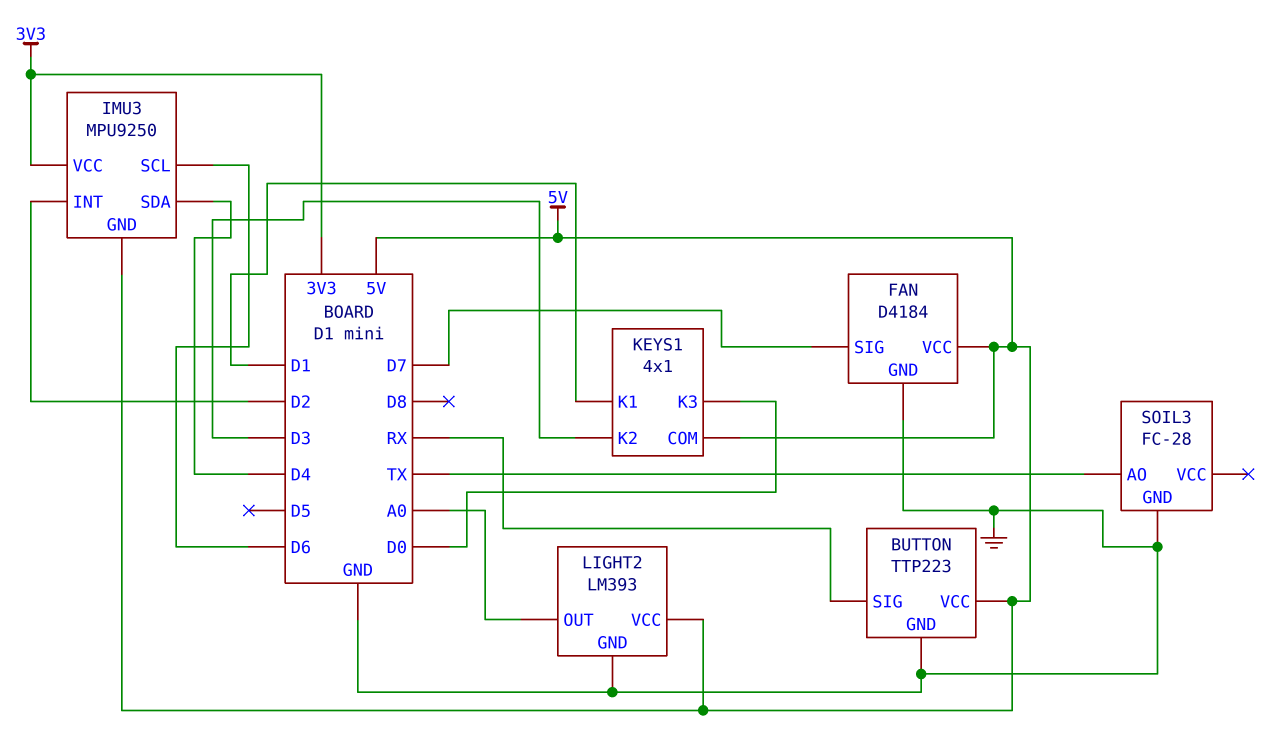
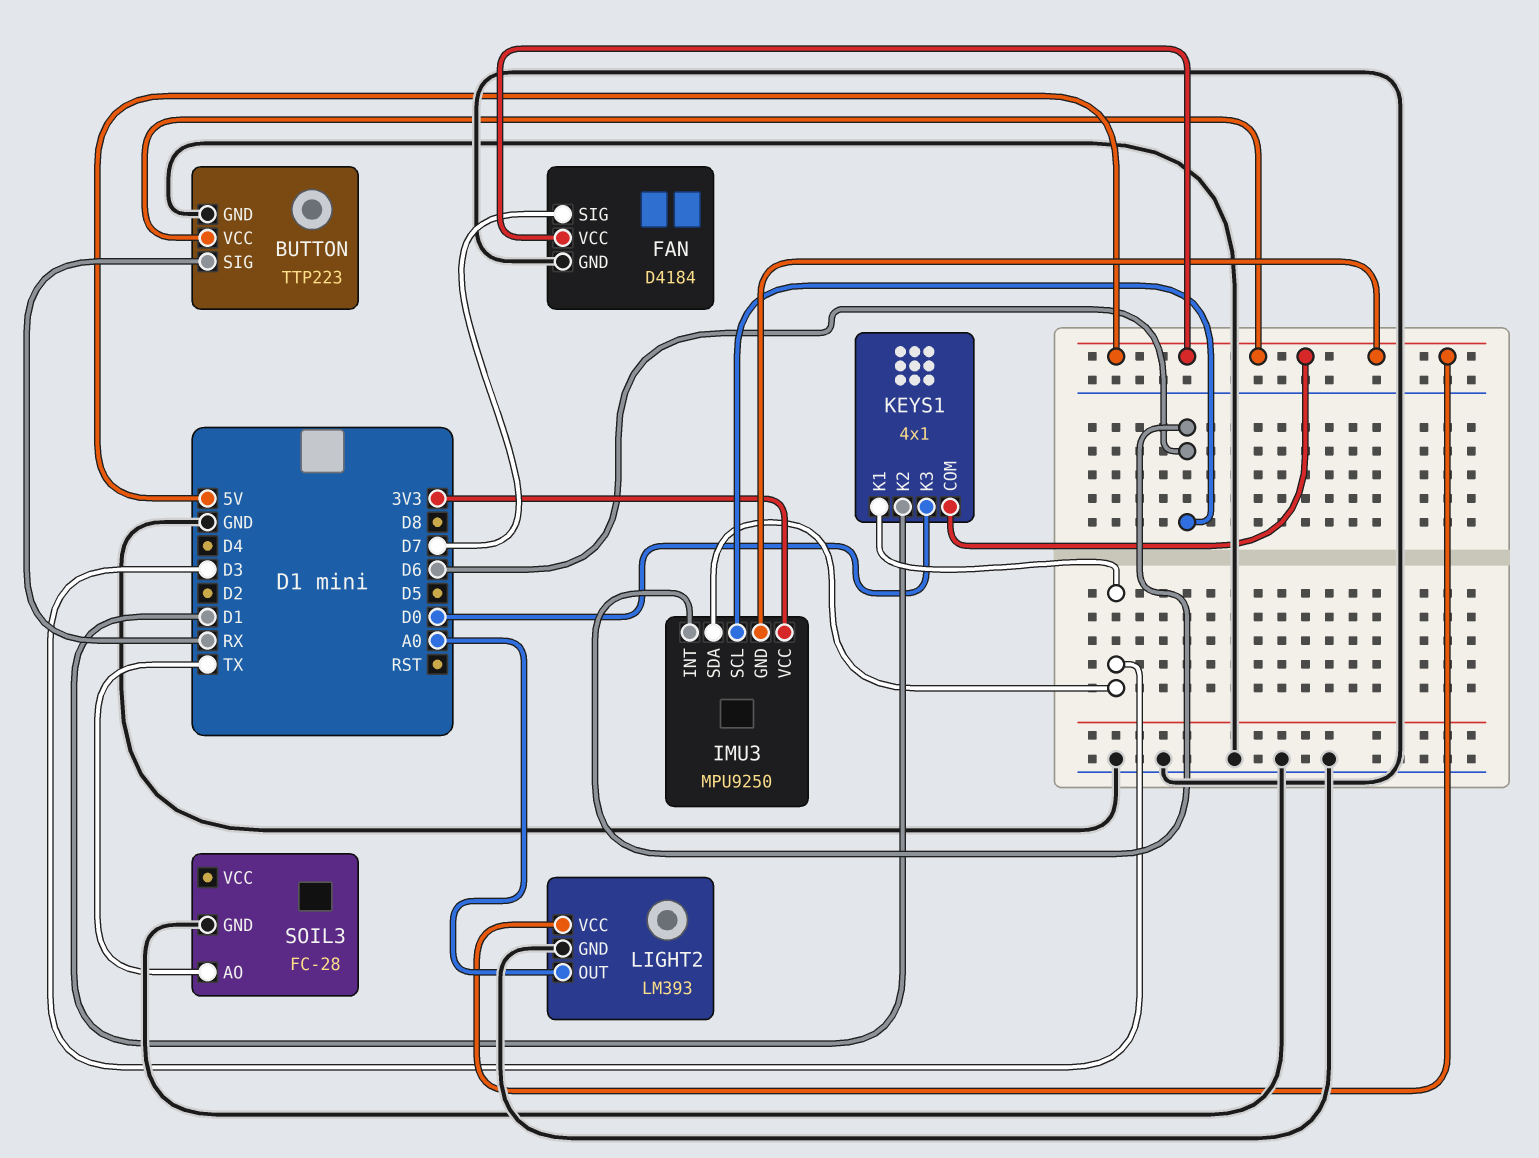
IMU3 pin INT: D2 -> D6
IMU3 pin SDA: D4 -> D3
KEYS1 pin K1: D1 -> D3
KEYS1 pin K2: D3 -> D1

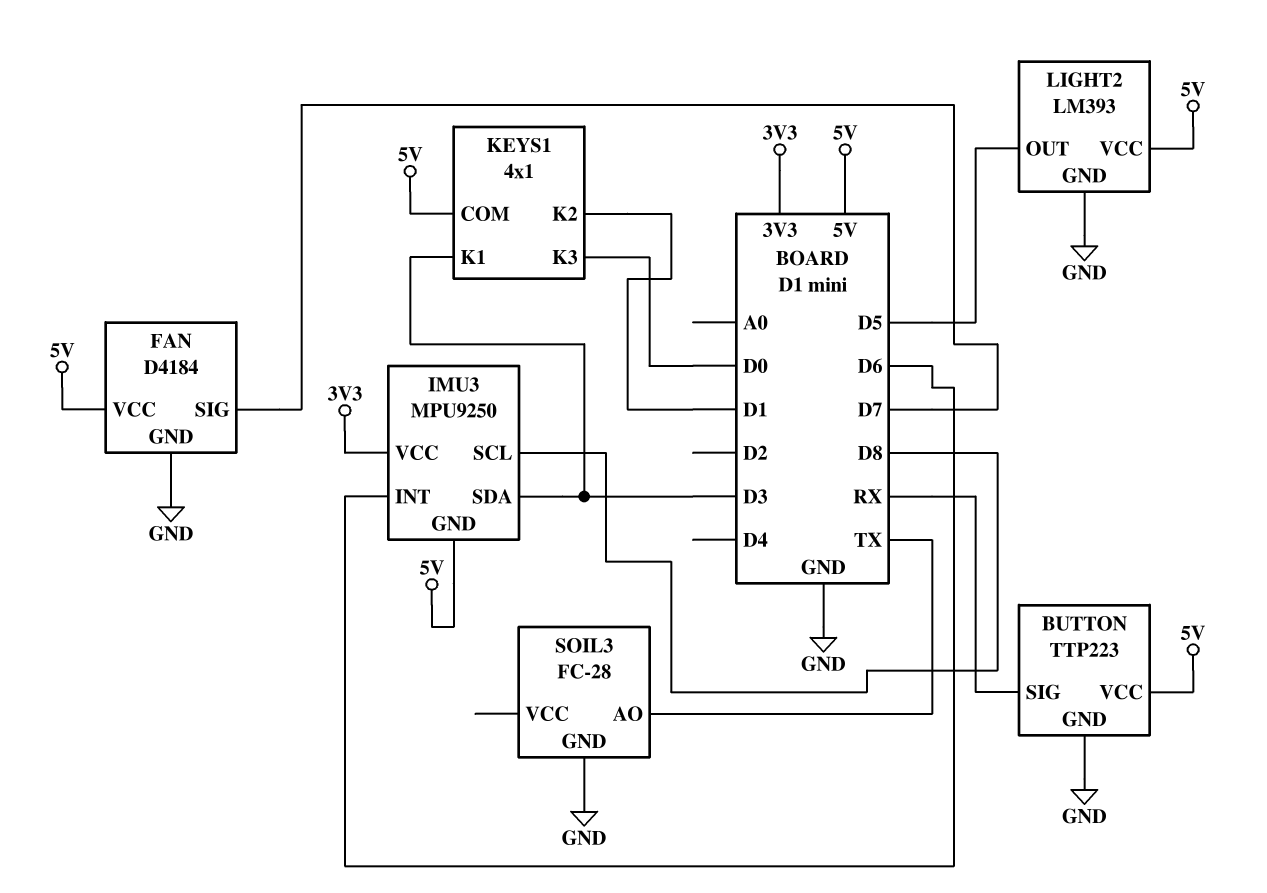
IMU3 pin SCL: D6 -> D8
LIGHT2 pin OUT: A0 -> D5

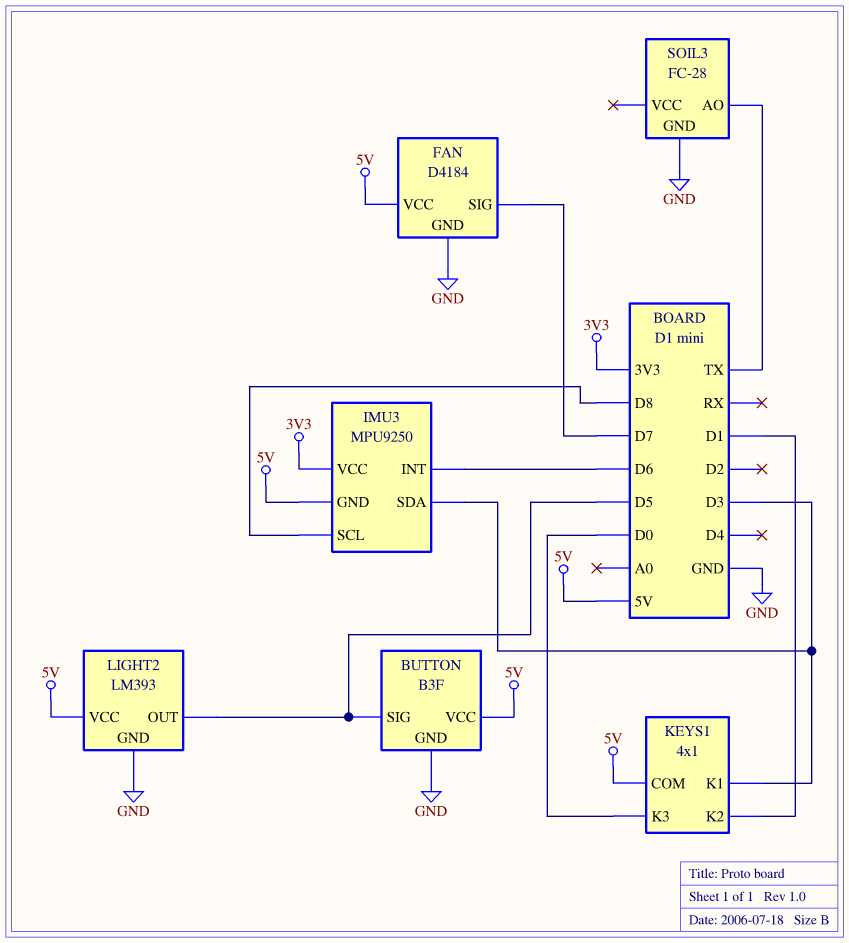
BUTTON: TTP223 -> B3F
BUTTON pin SIG: RX -> D5

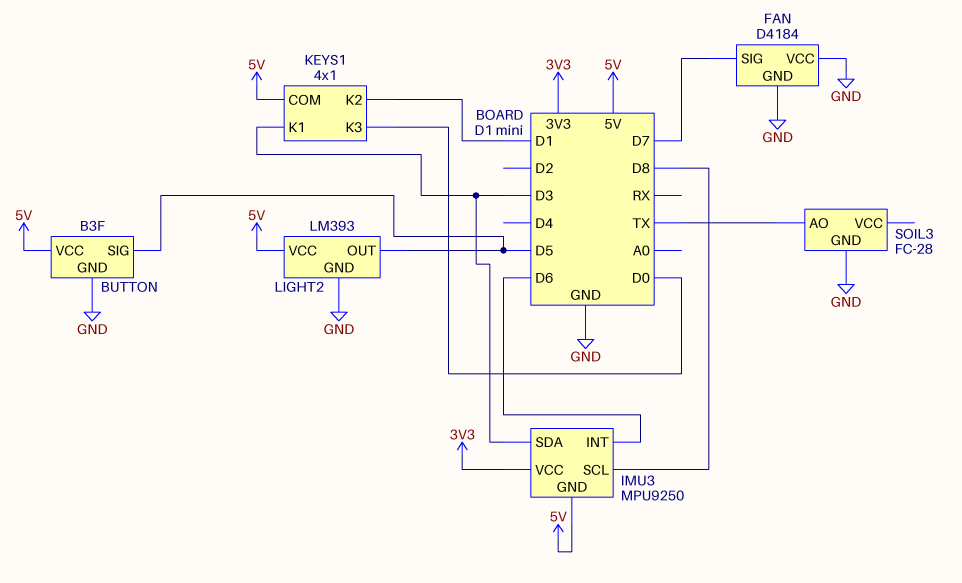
FAN pin VCC: 5V -> GND

